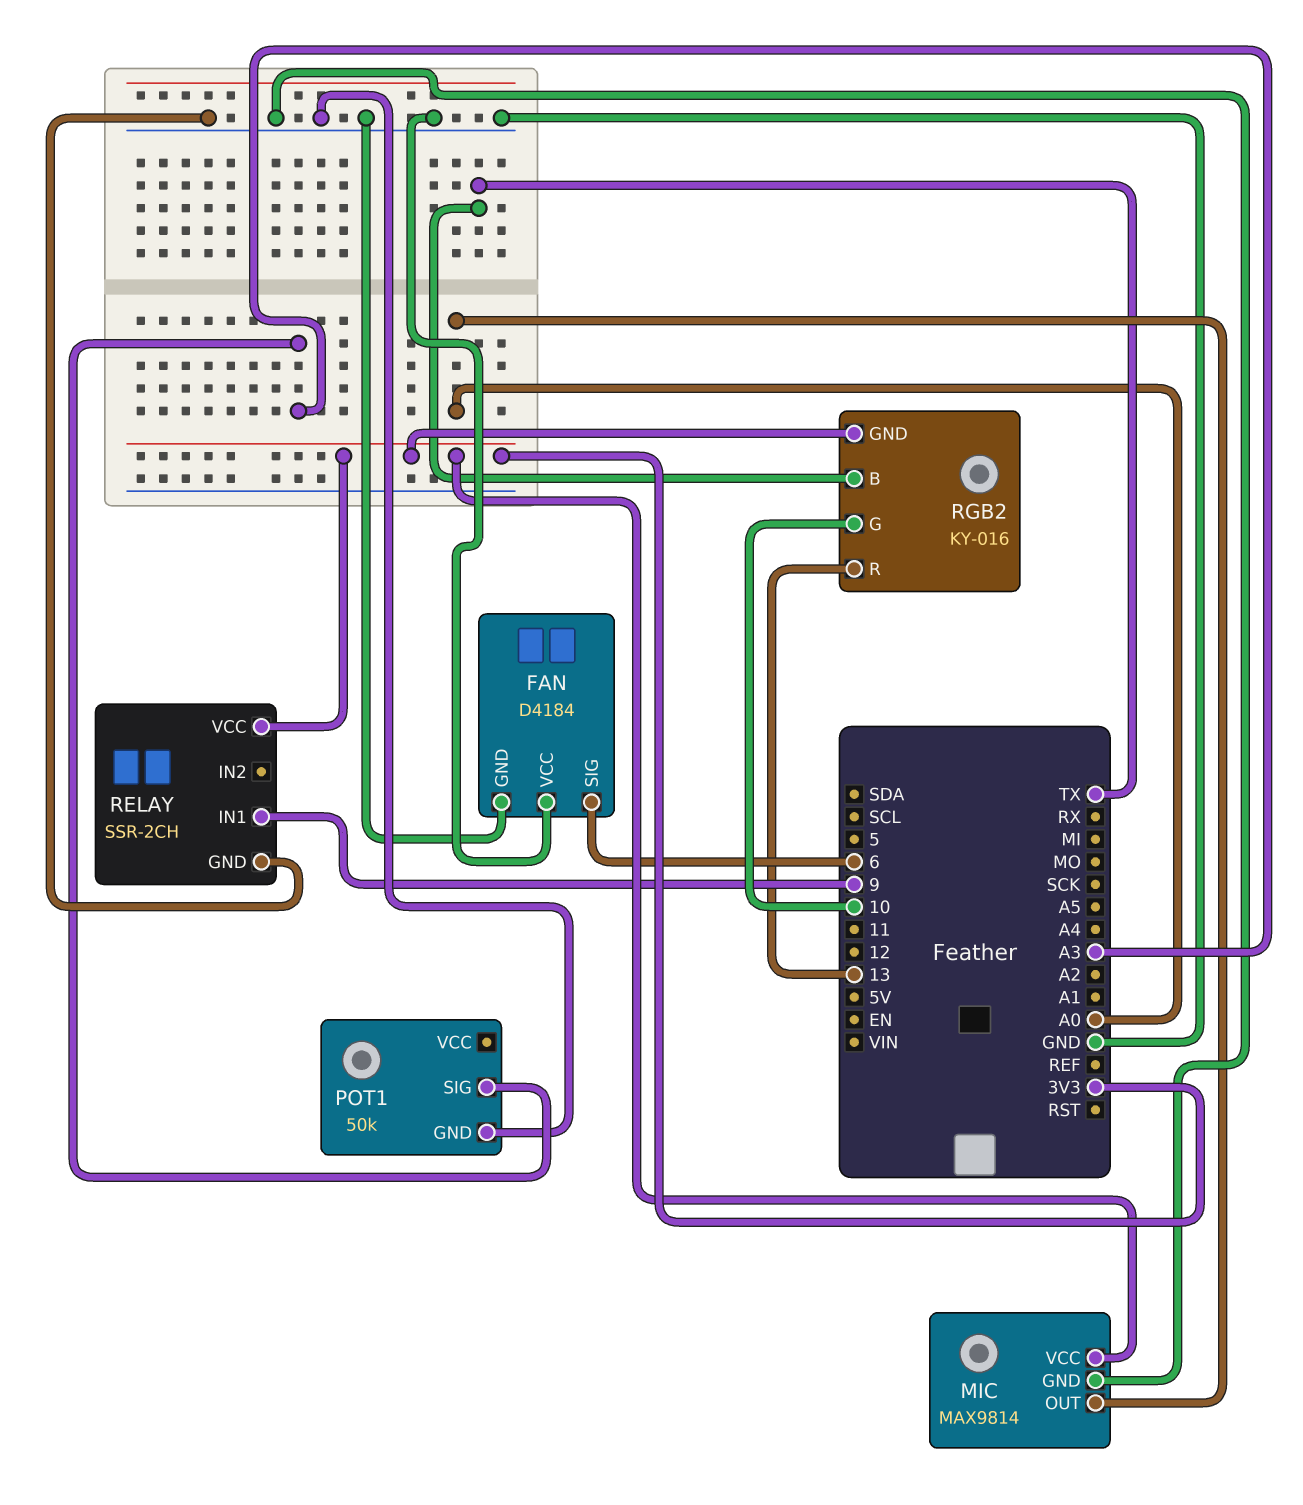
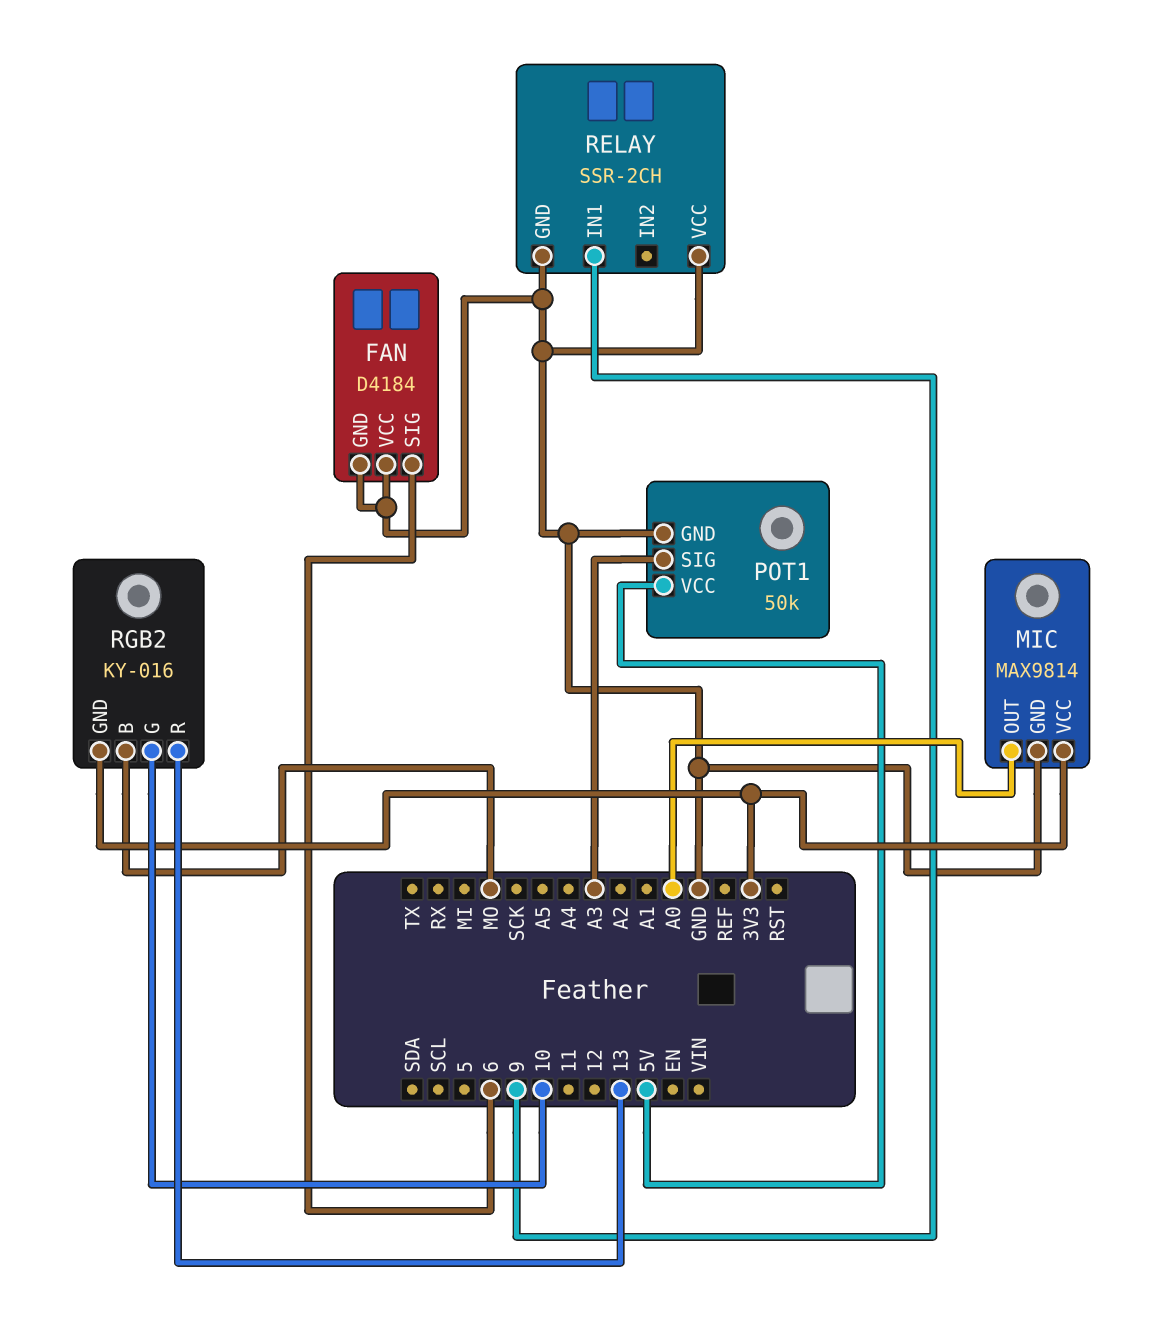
POT1 pin VCC: none -> 5V
RELAY pin VCC: 3V3 -> GND
RGB2 pin B: TX -> MO

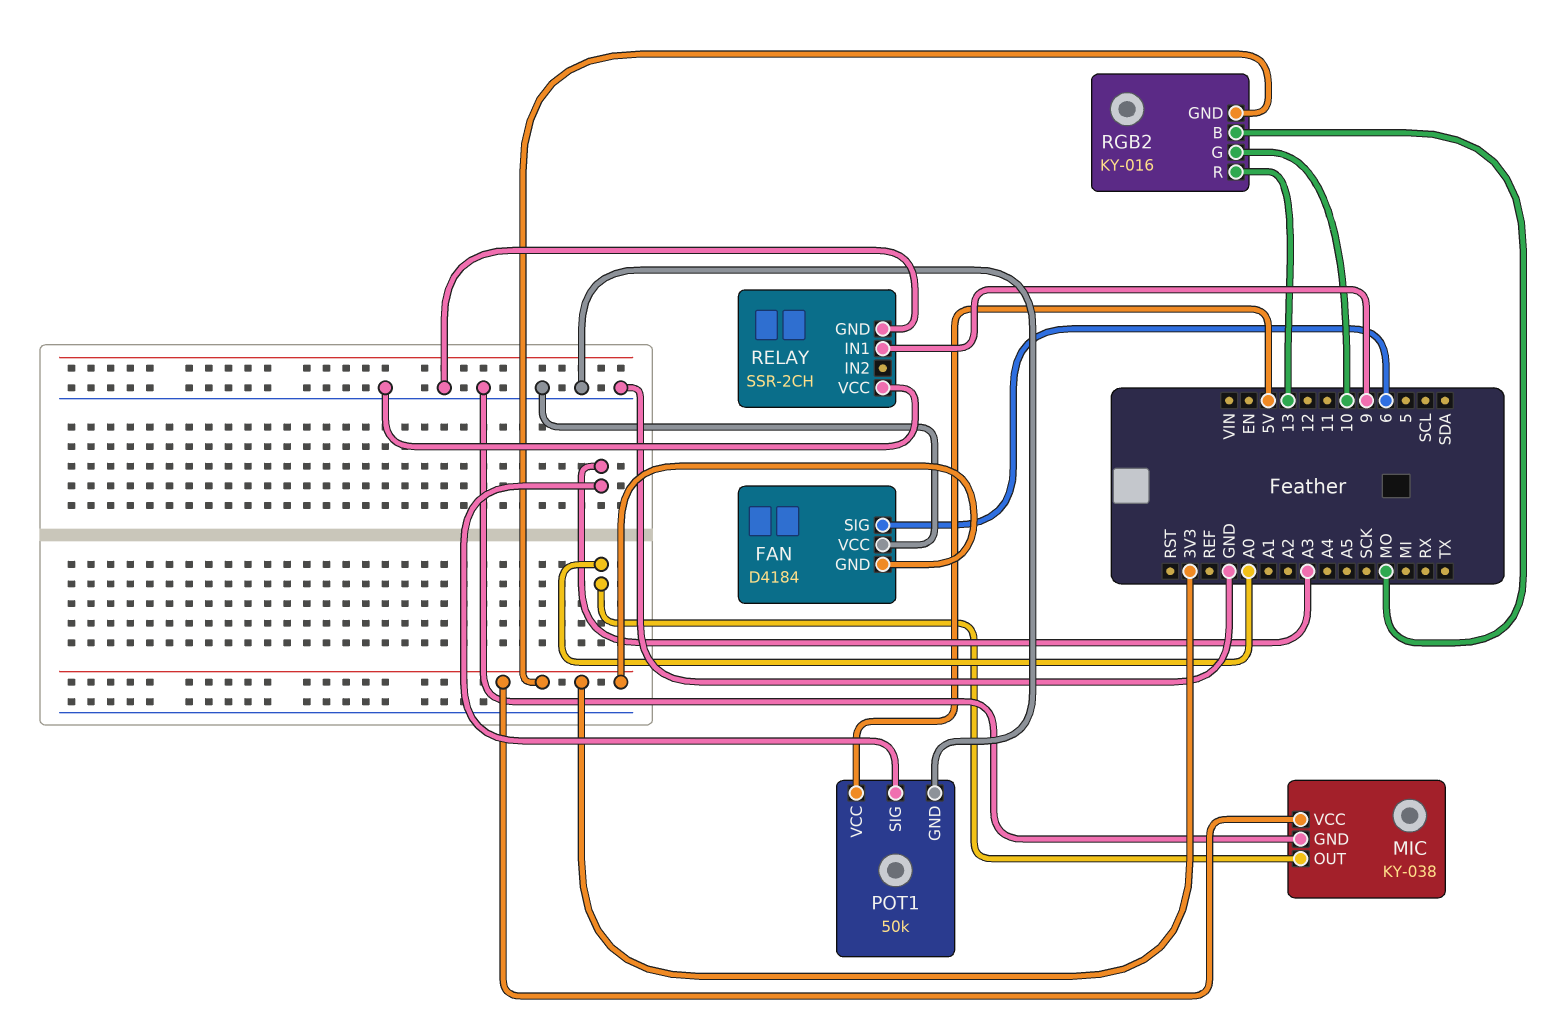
FAN pin GND: GND -> 3V3
MIC: MAX9814 -> KY-038

